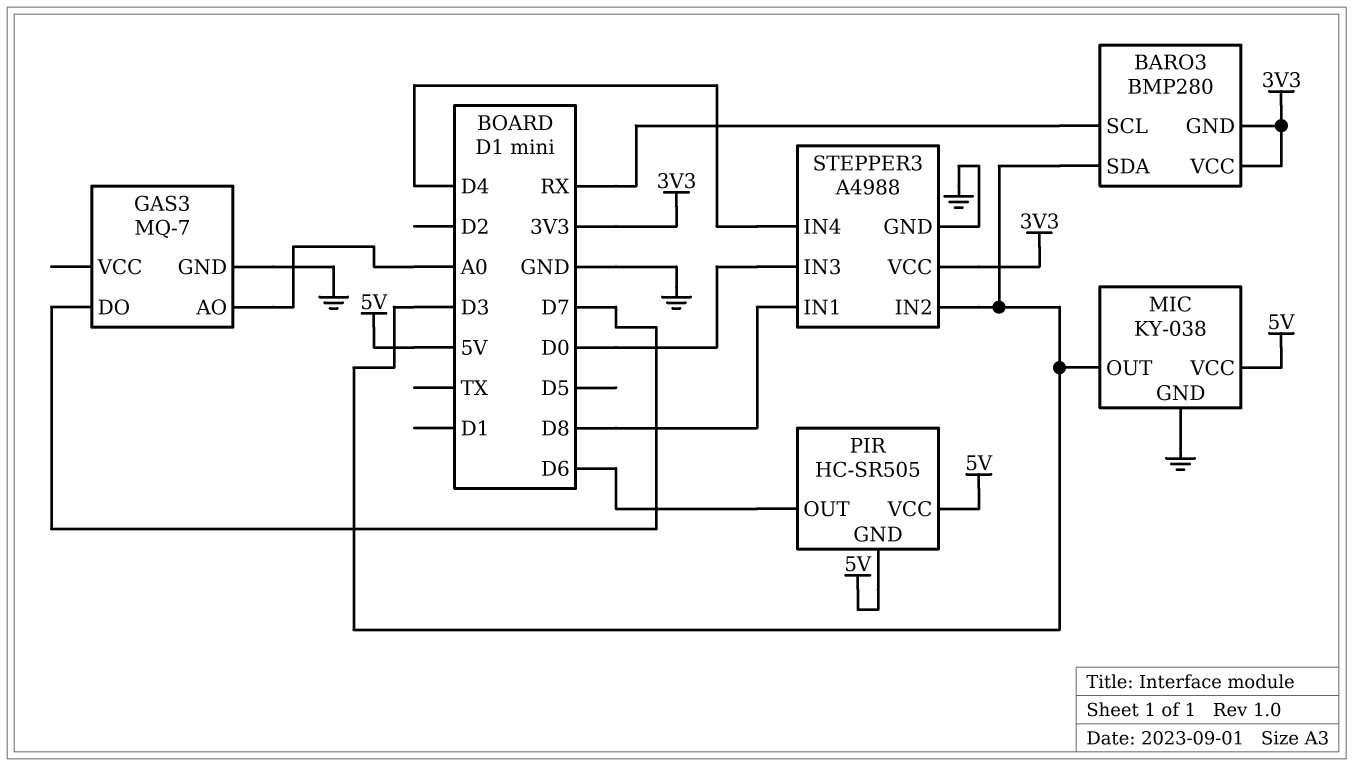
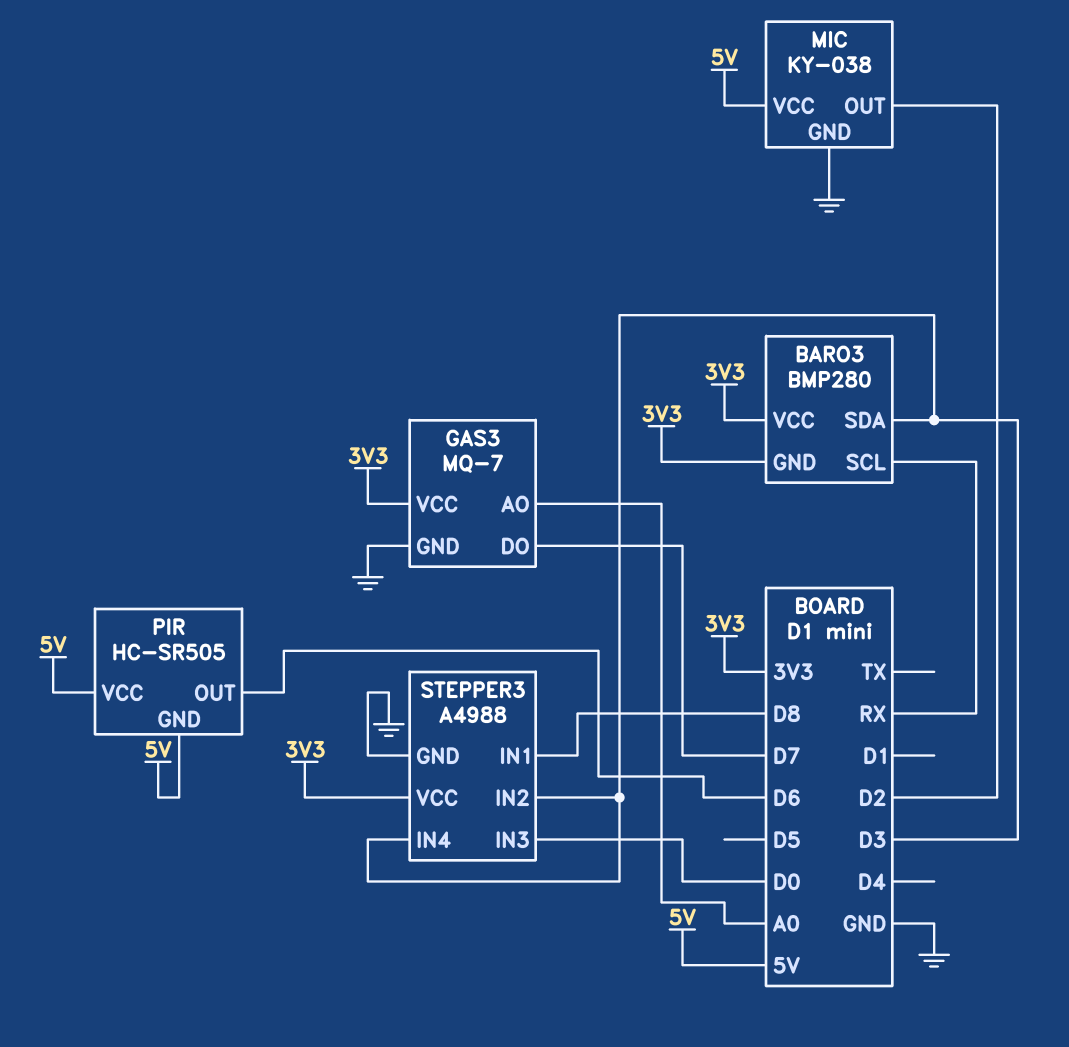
GAS3 pin VCC: none -> 3V3
MIC pin OUT: D3 -> D2
STEPPER3 pin IN4: D4 -> D3

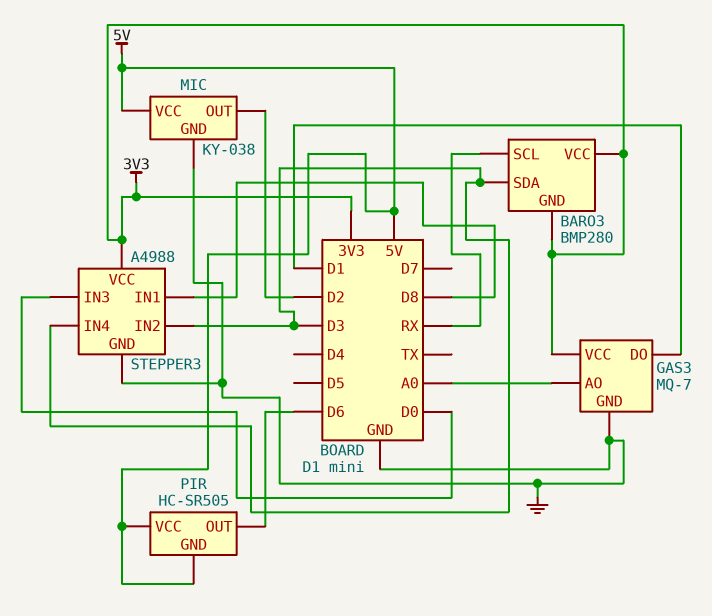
GAS3 pin DO: D7 -> D1

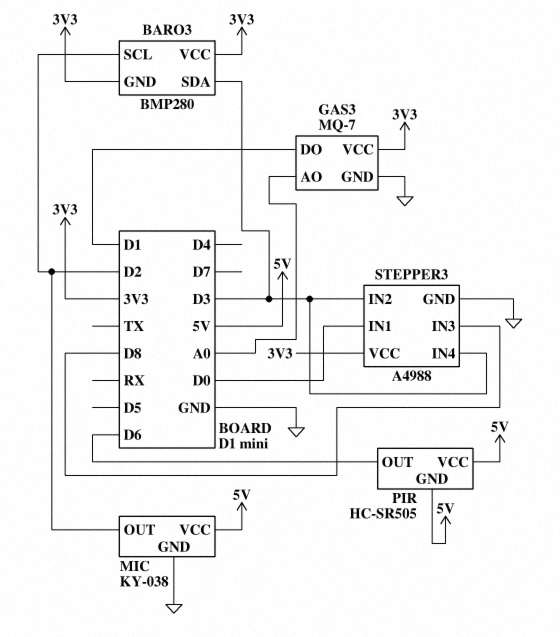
BARO3 pin SCL: RX -> D2
STEPPER3 pin IN1: D8 -> D0
STEPPER3 pin IN3: D0 -> D8

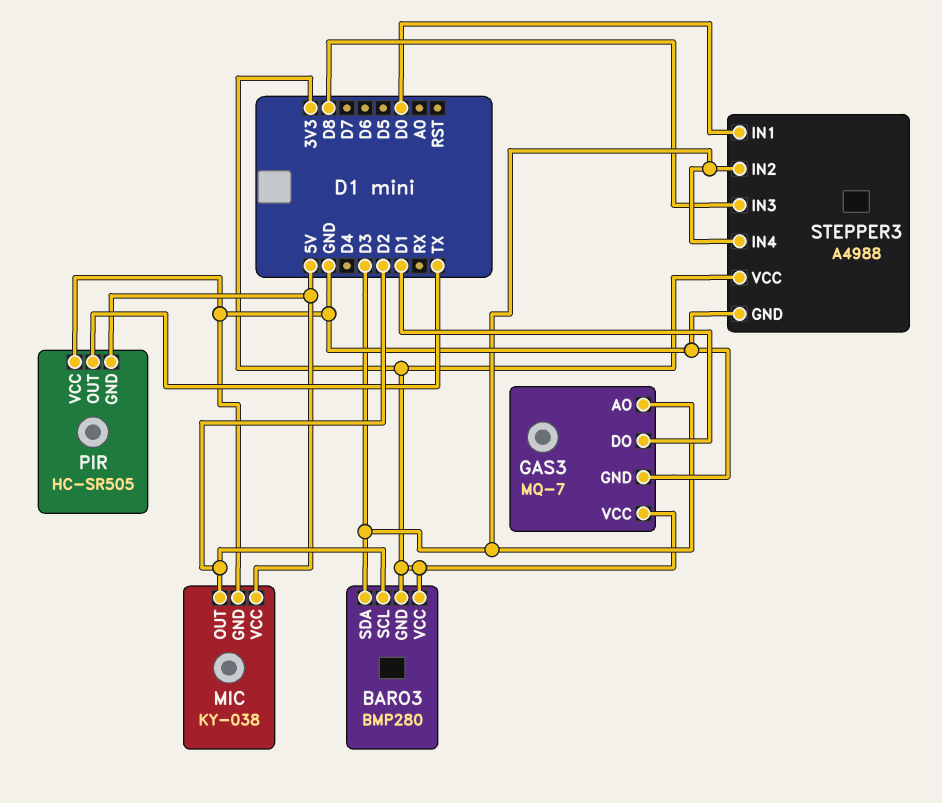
GAS3 pin AO: A0 -> D3
PIR pin OUT: D6 -> TX
PIR pin VCC: 5V -> GND

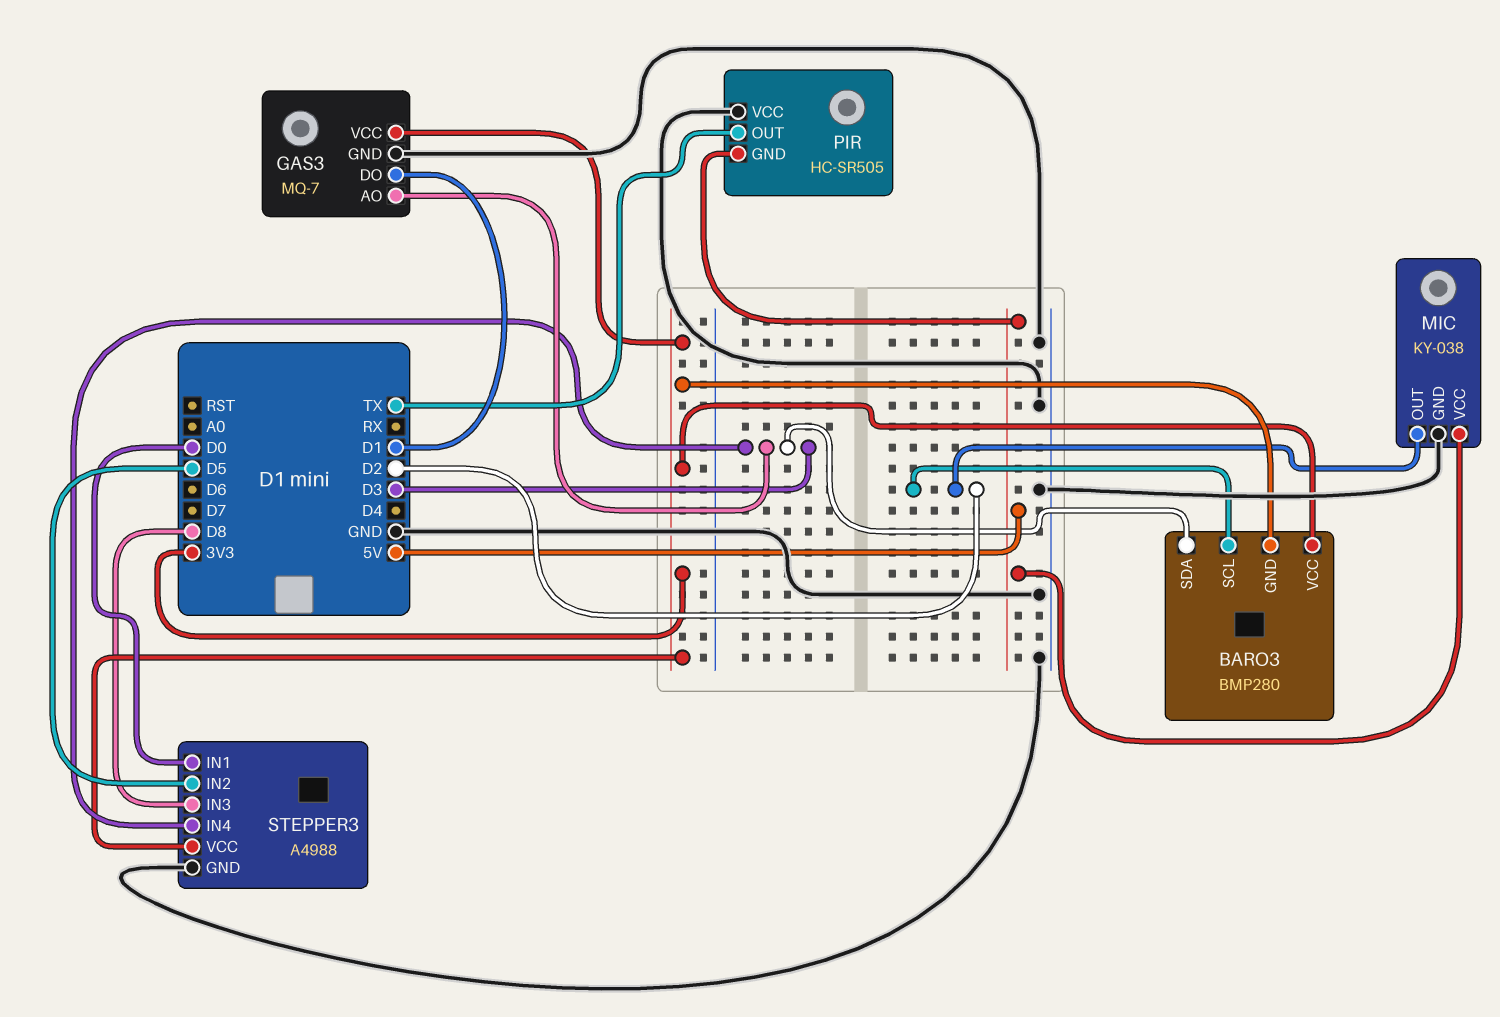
STEPPER3 pin IN2: D3 -> D5

